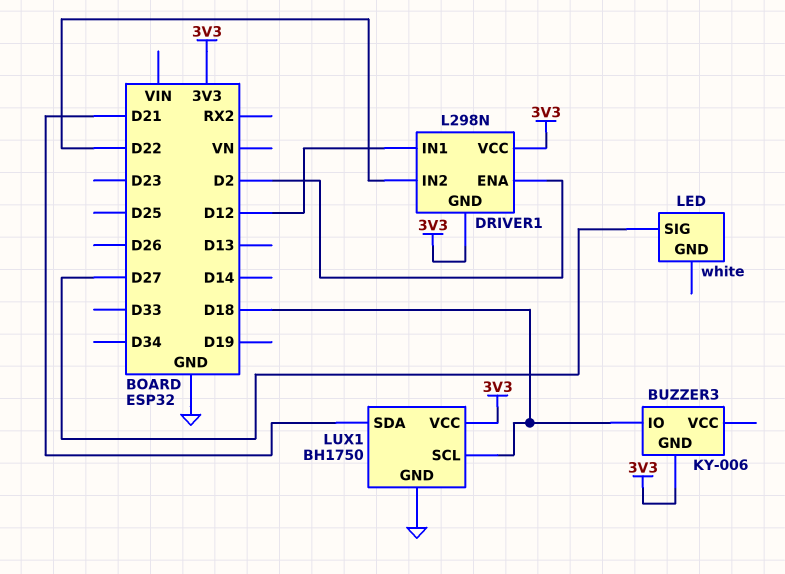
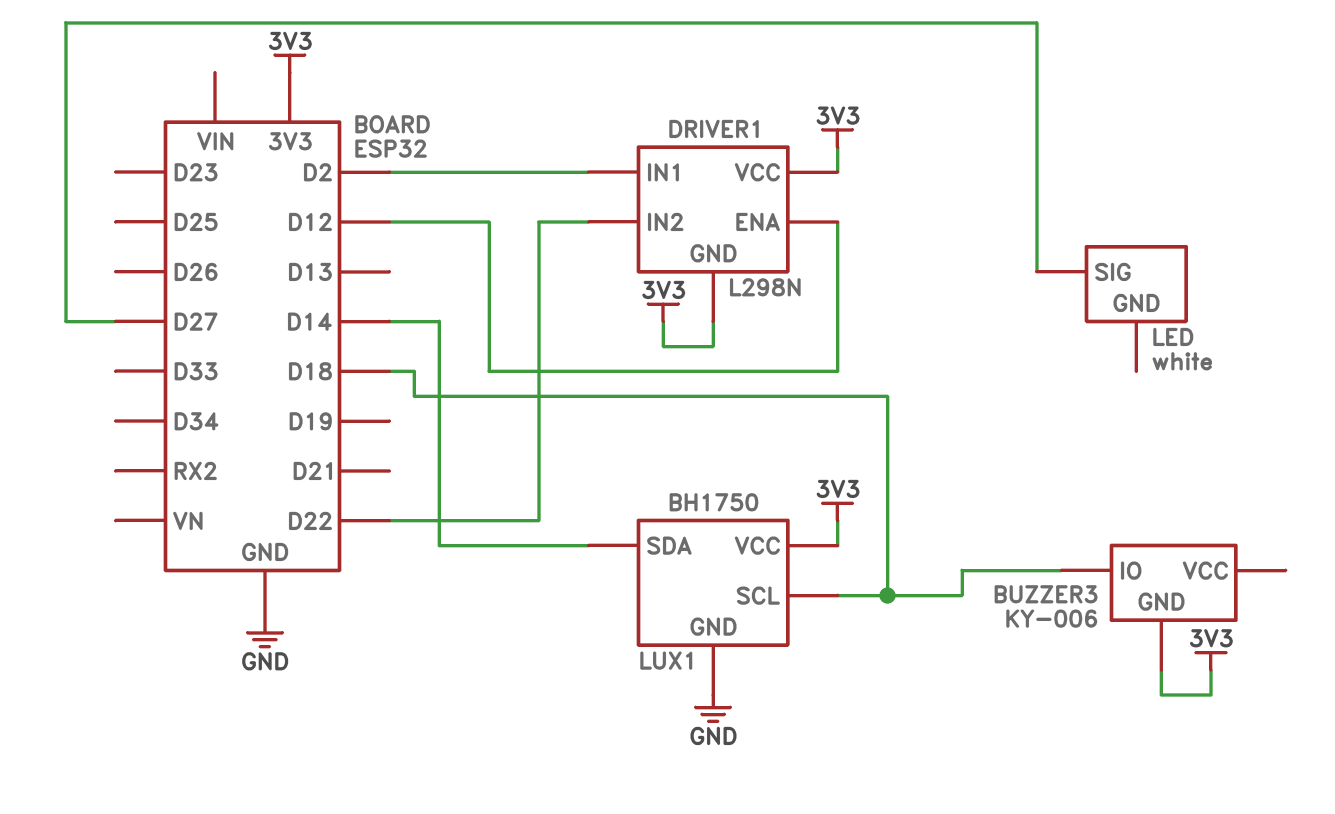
DRIVER1 pin ENA: D2 -> D12
DRIVER1 pin IN1: D12 -> D2
LUX1 pin SDA: D21 -> D14

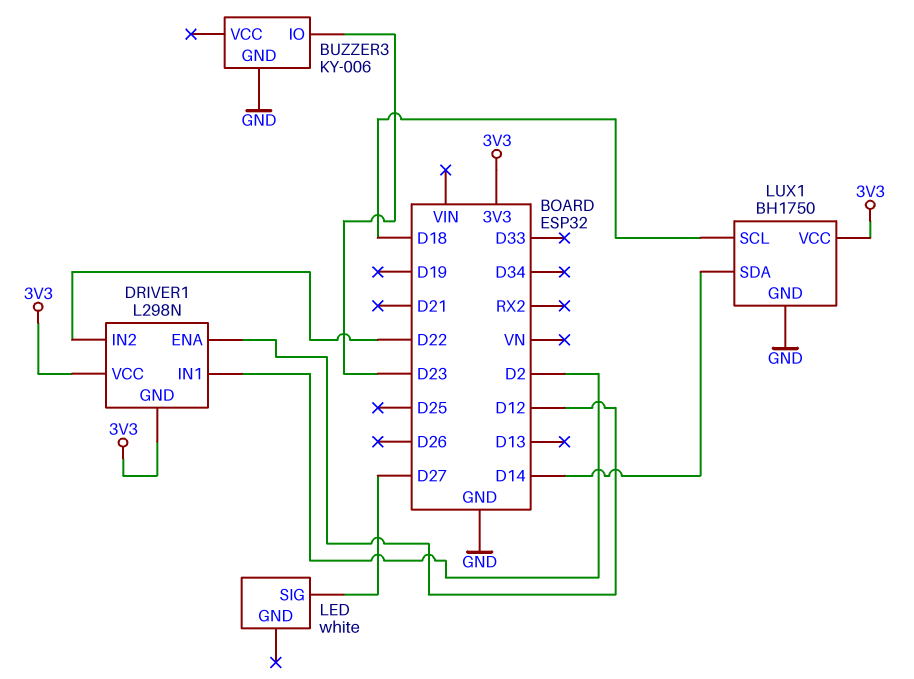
BUZZER3 pin GND: 3V3 -> GND
BUZZER3 pin IO: D18 -> D23

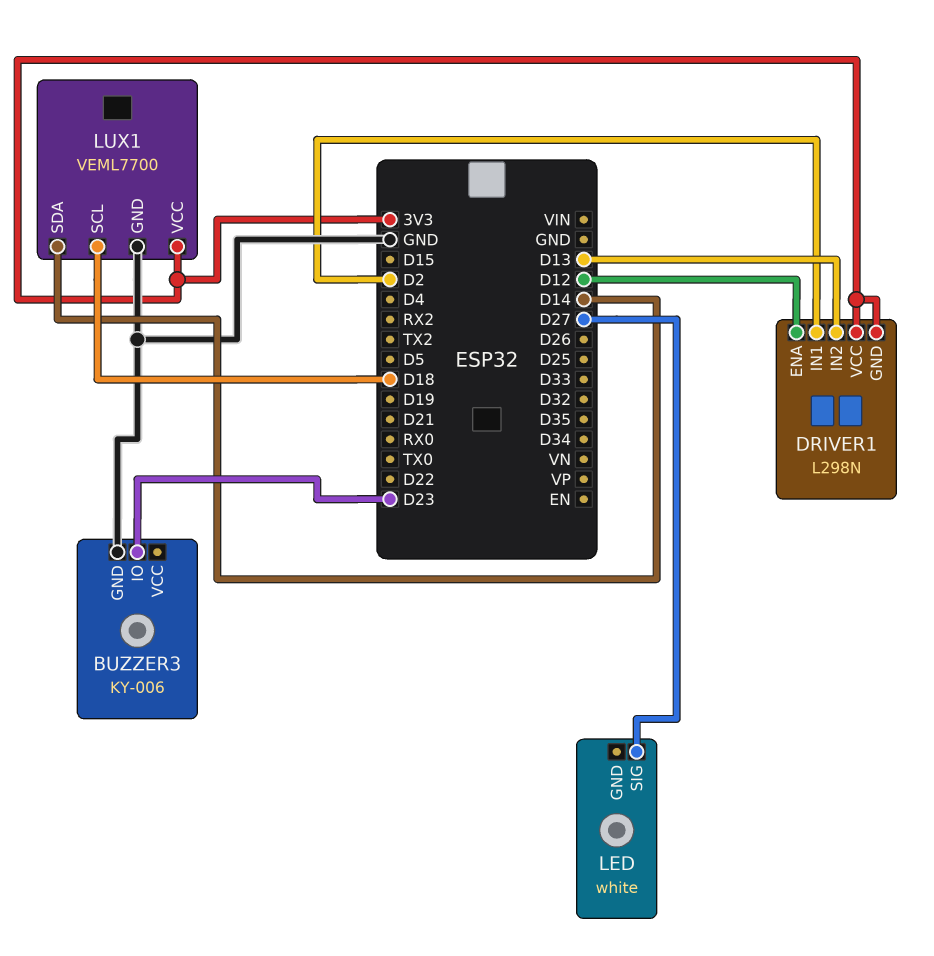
DRIVER1 pin IN2: D22 -> D13
LUX1: BH1750 -> VEML7700

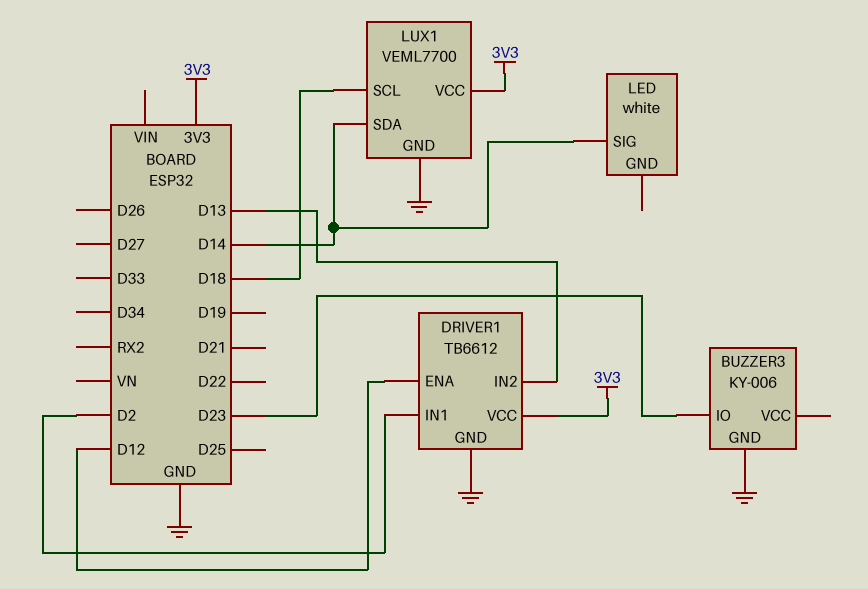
DRIVER1: L298N -> TB6612
DRIVER1 pin GND: 3V3 -> GND
LED pin SIG: D27 -> D14

